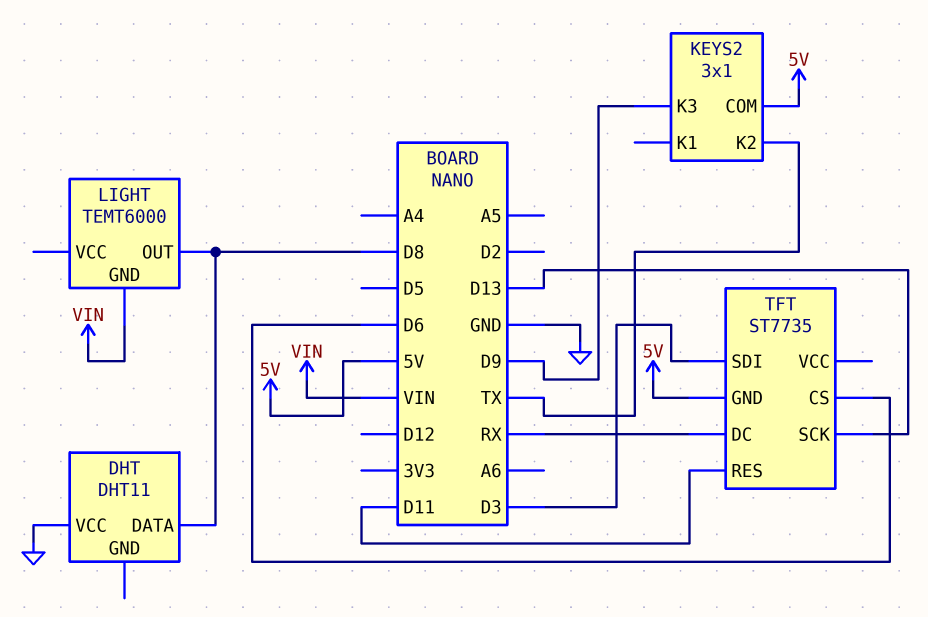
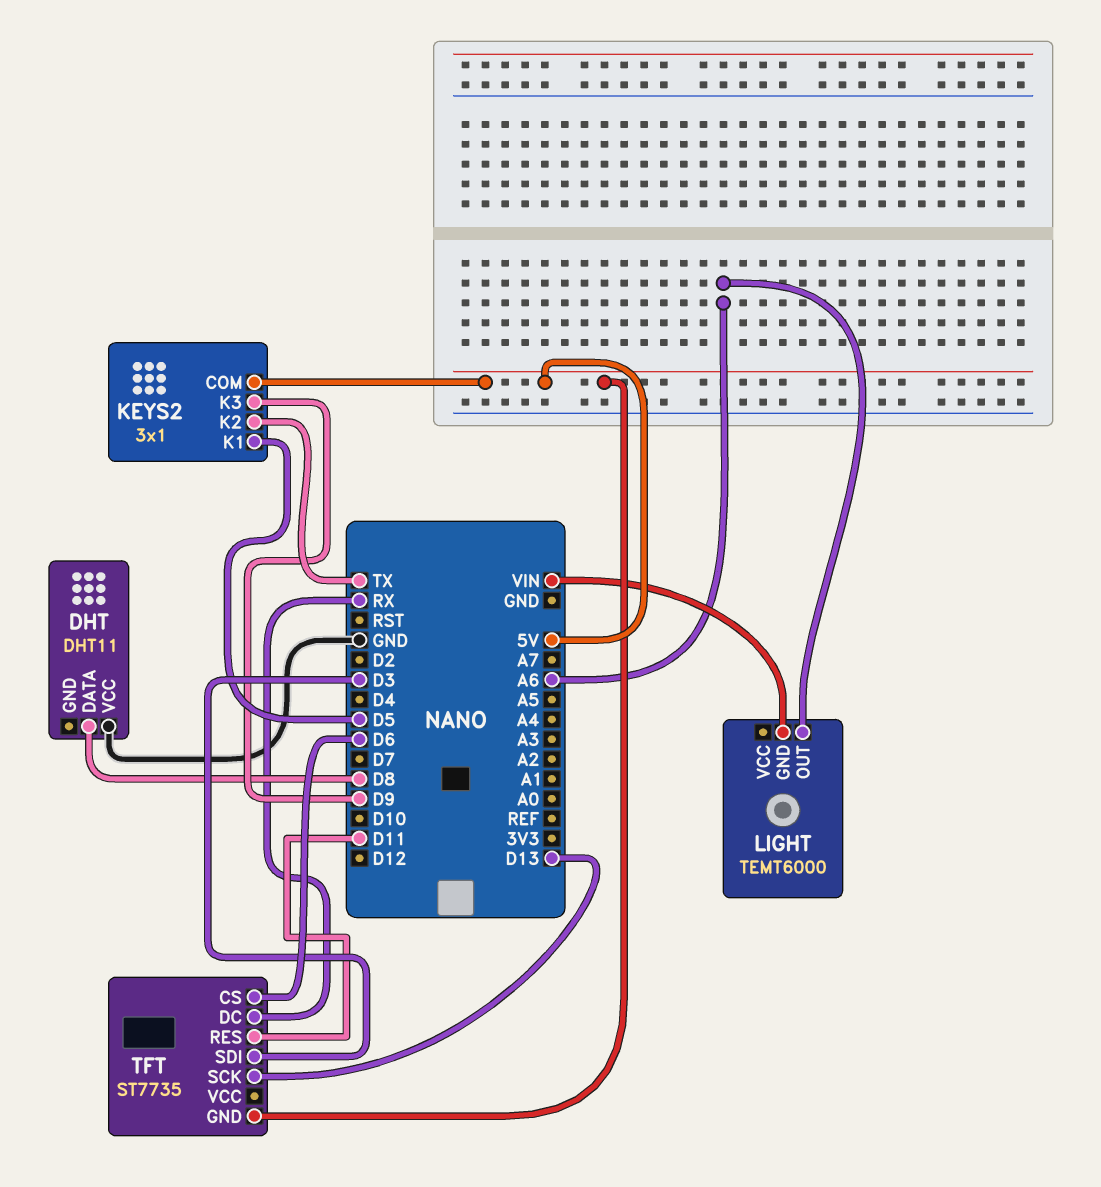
KEYS2 pin K1: none -> D5
LIGHT pin OUT: D8 -> A6

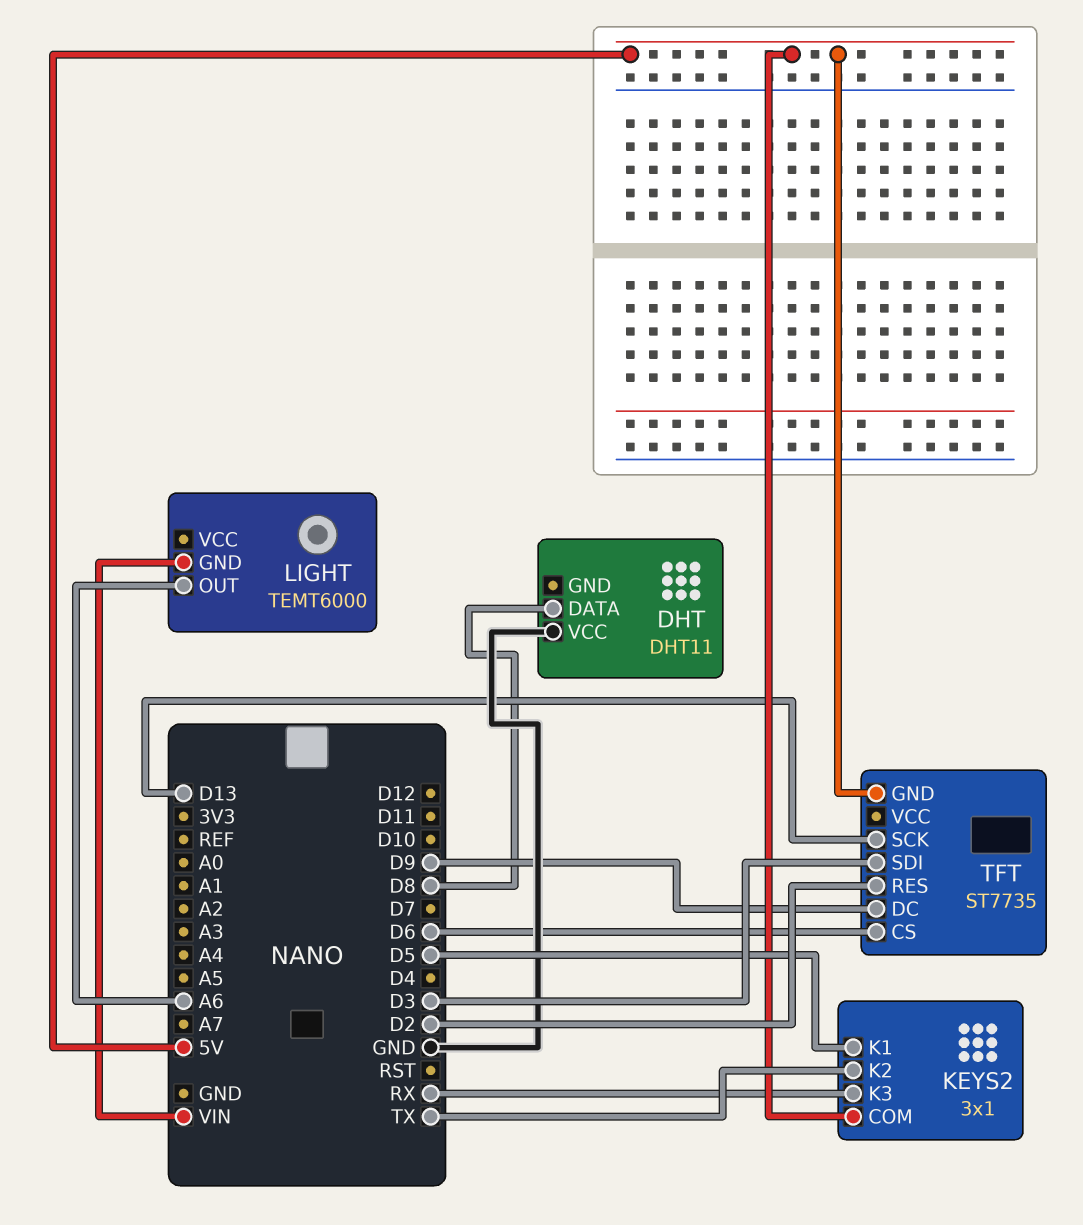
KEYS2 pin K3: D9 -> RX
TFT pin DC: RX -> D9
TFT pin RES: D11 -> D2

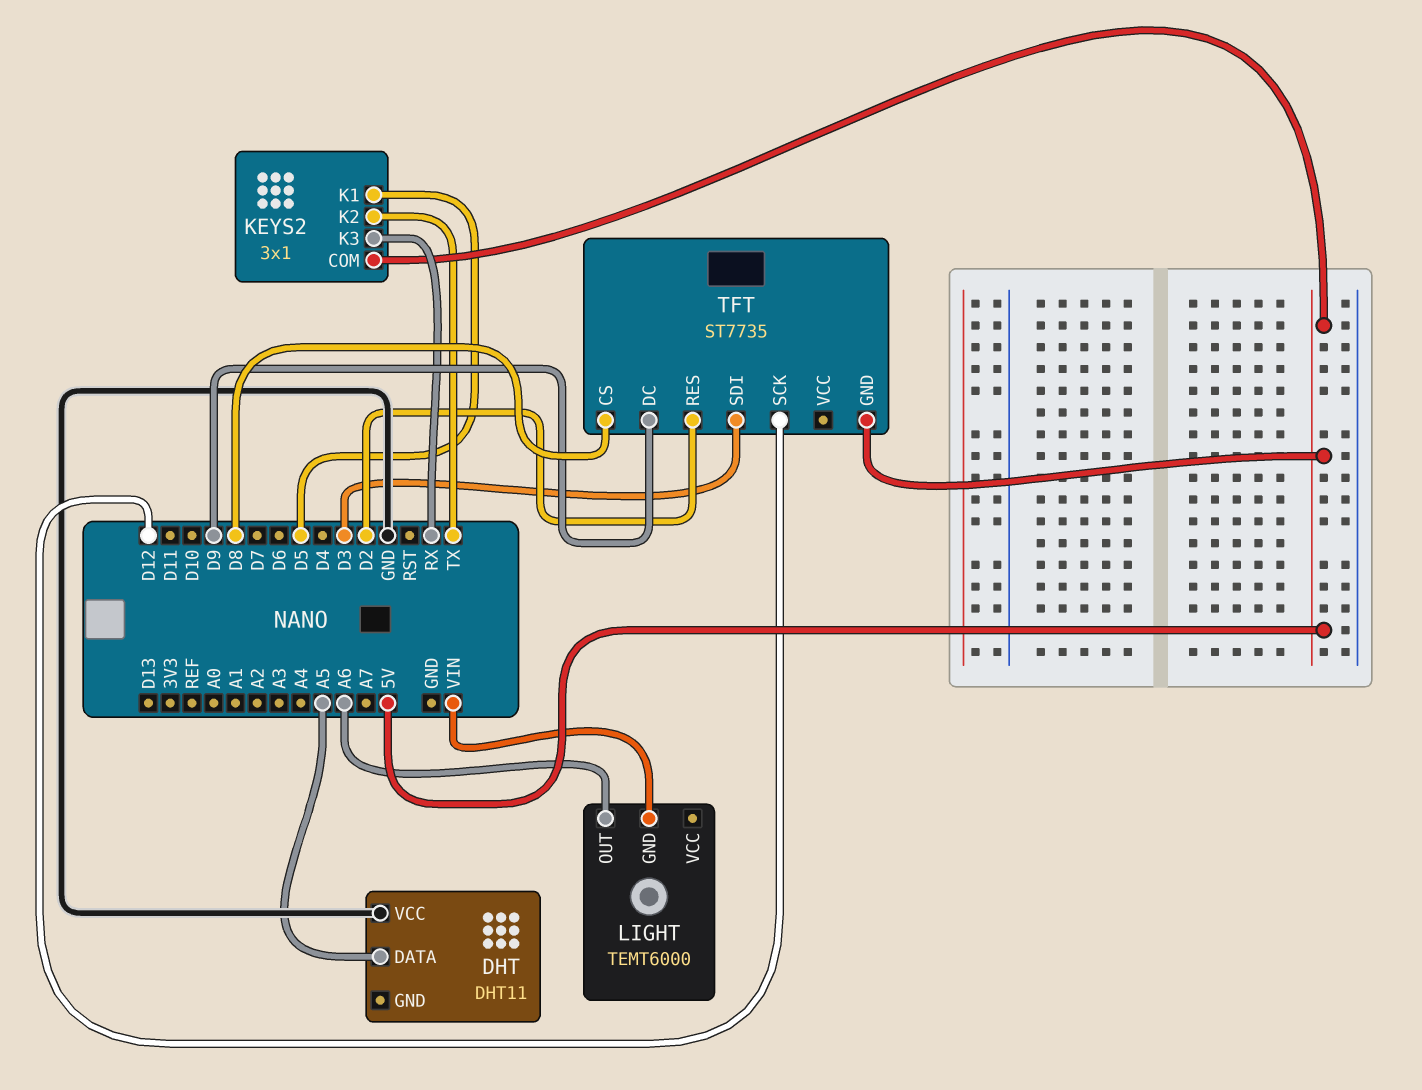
DHT pin DATA: D8 -> A5
TFT pin CS: D6 -> D8
TFT pin SCK: D13 -> D12

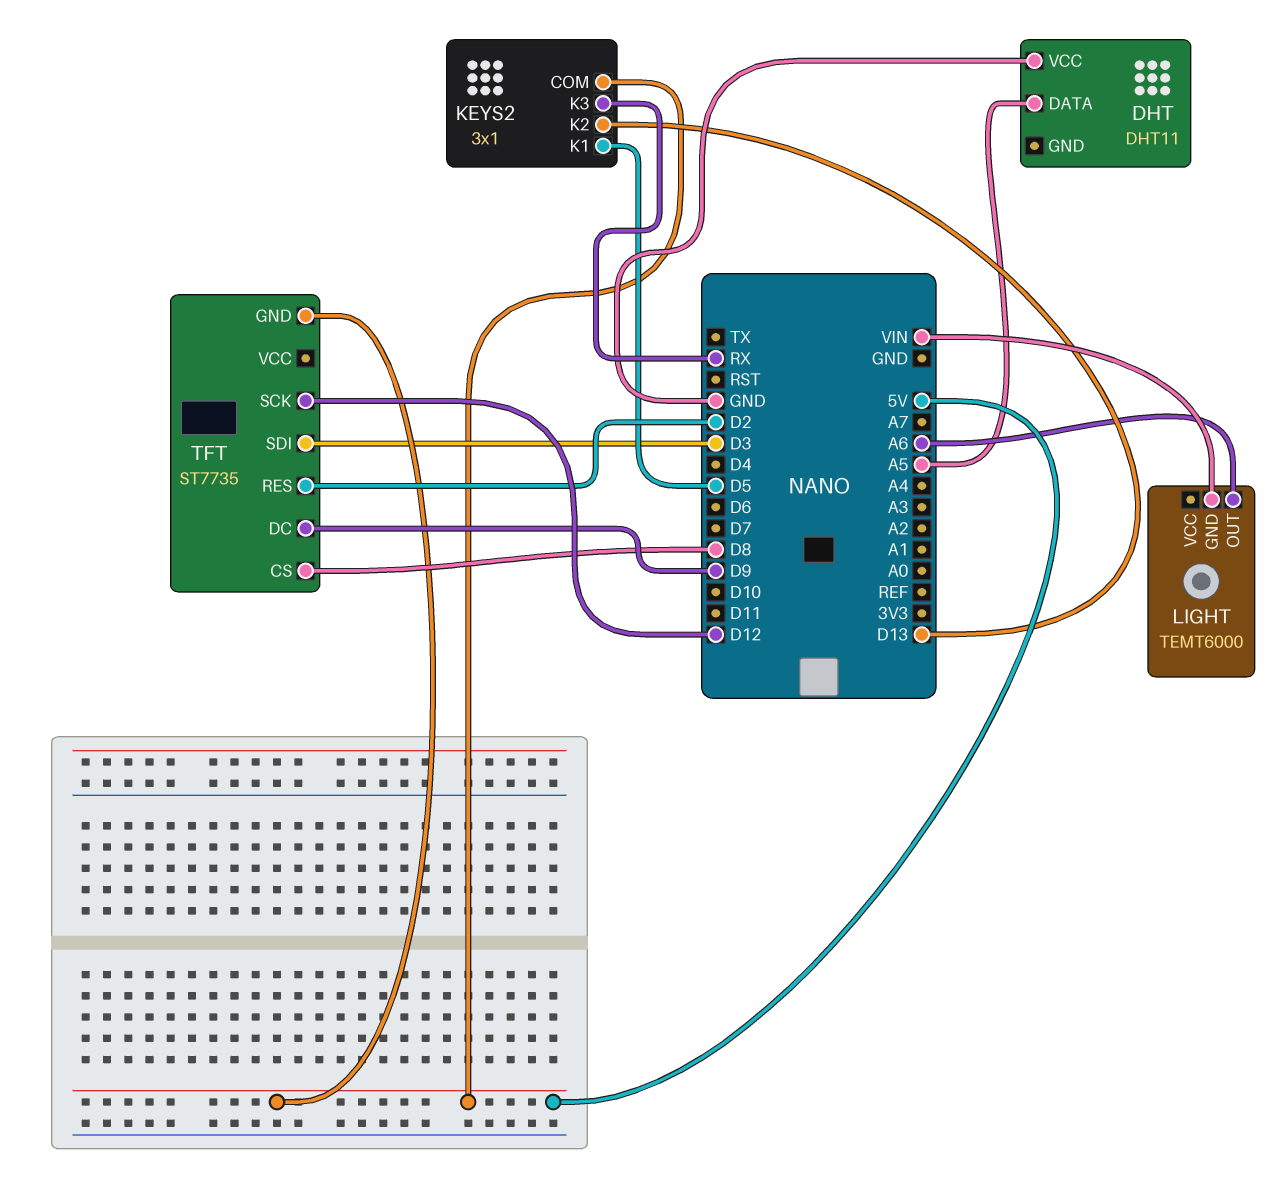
KEYS2 pin K2: TX -> D13

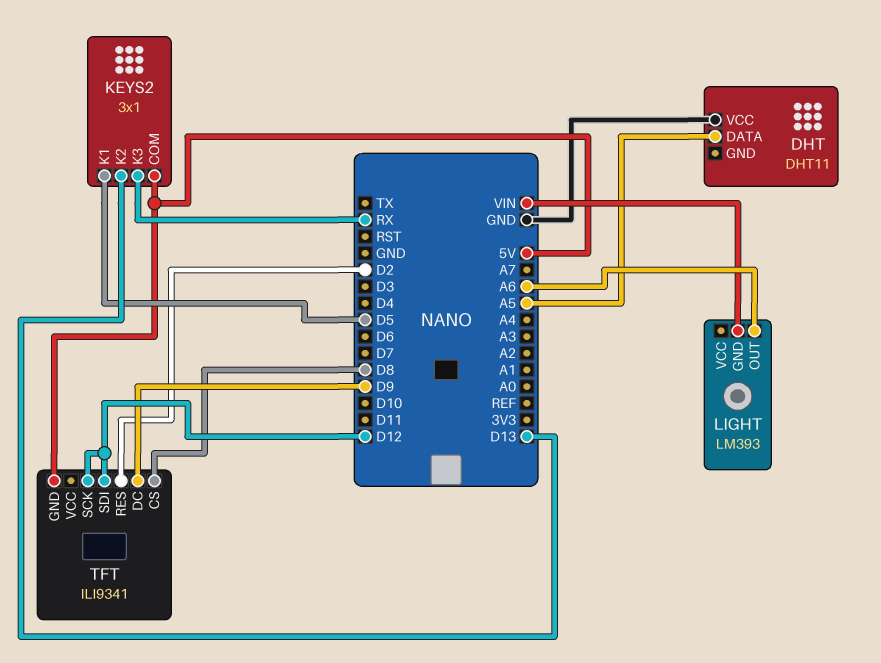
LIGHT: TEMT6000 -> LM393
TFT: ST7735 -> ILI9341
TFT pin SDI: D3 -> D12

